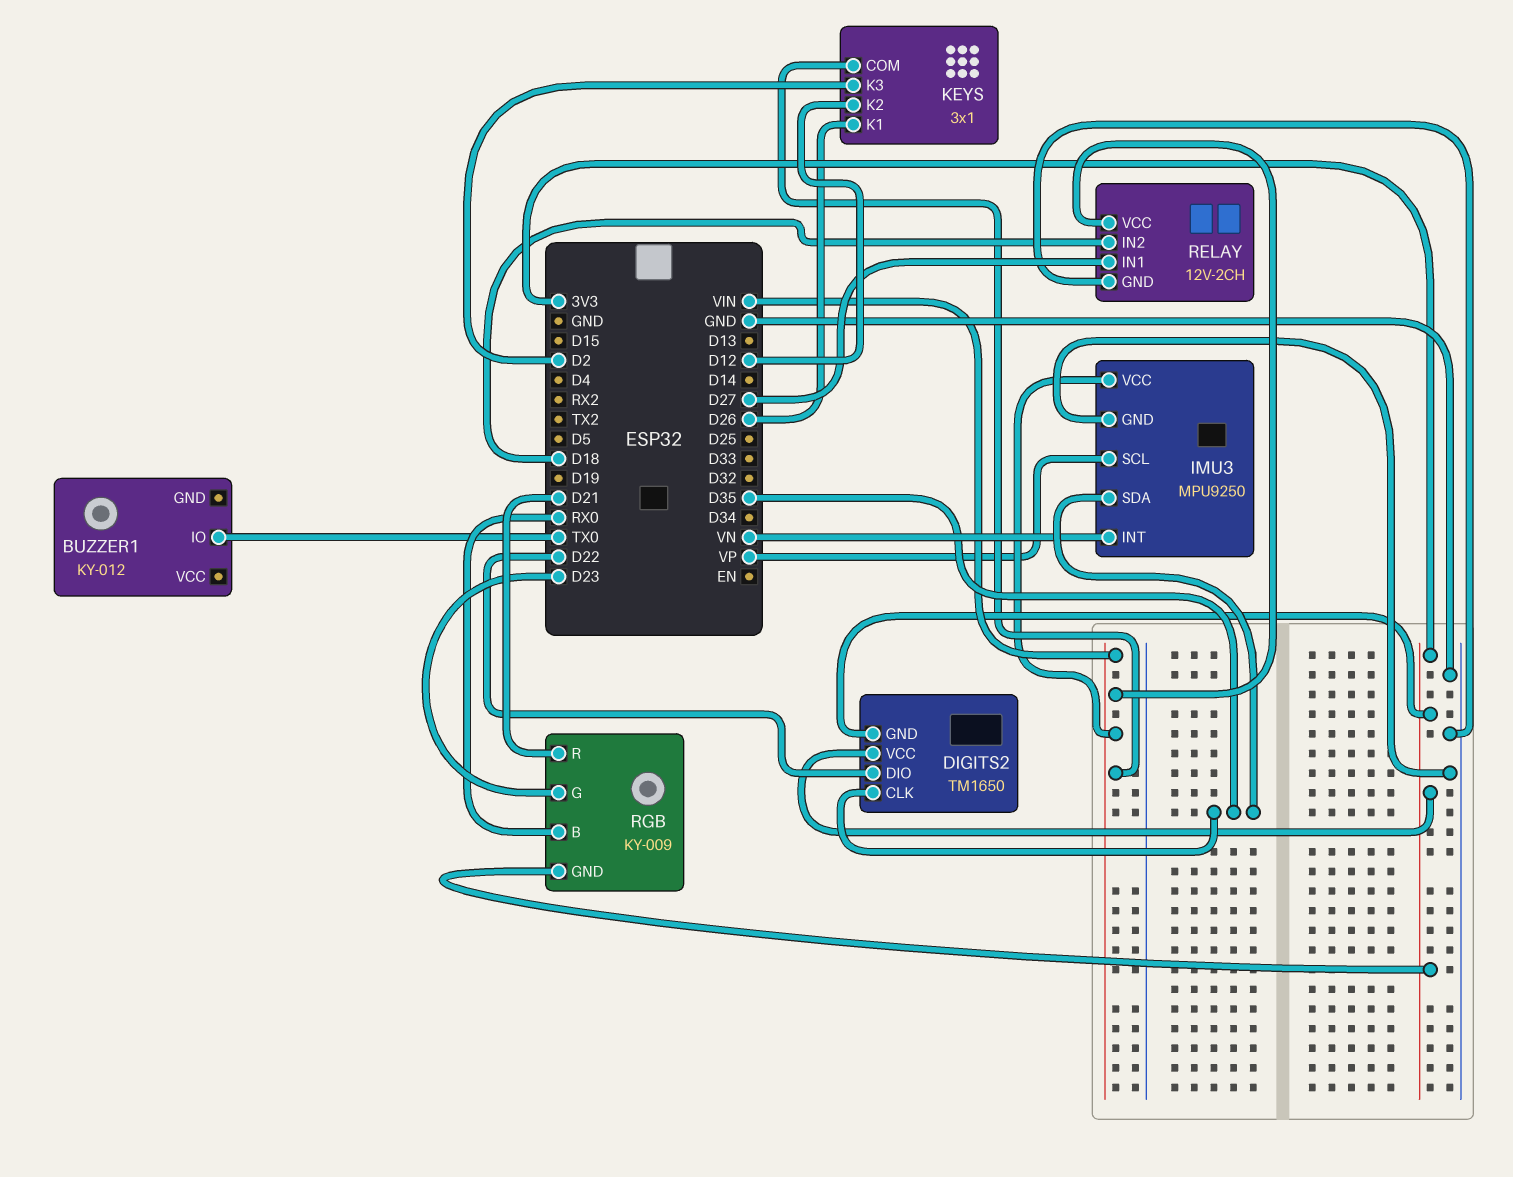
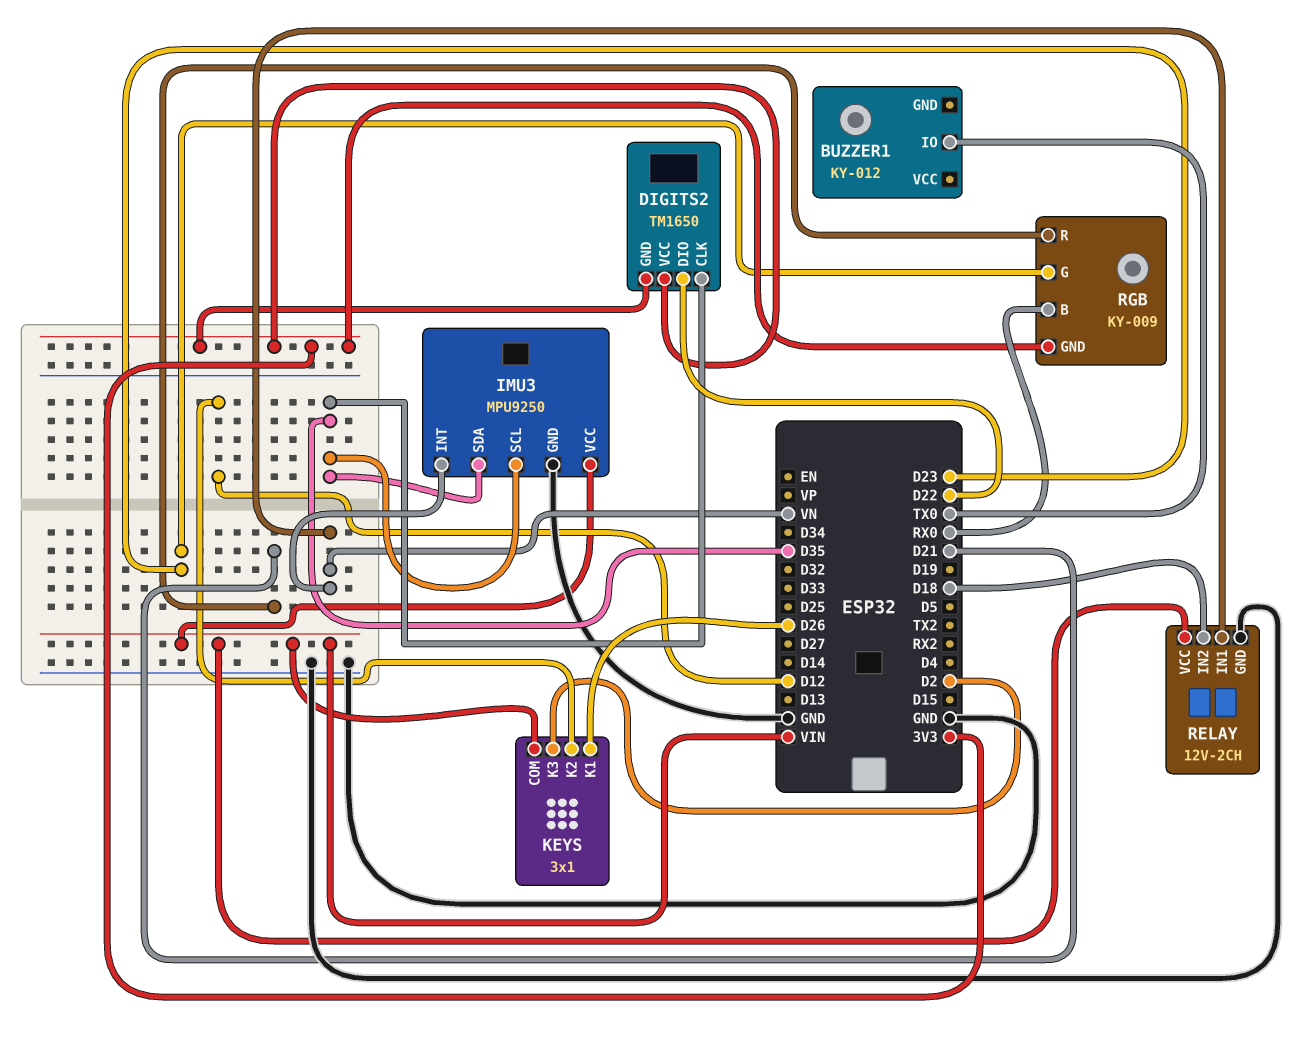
IMU3 pin SCL: VP -> D35
RELAY pin IN1: D27 -> VN

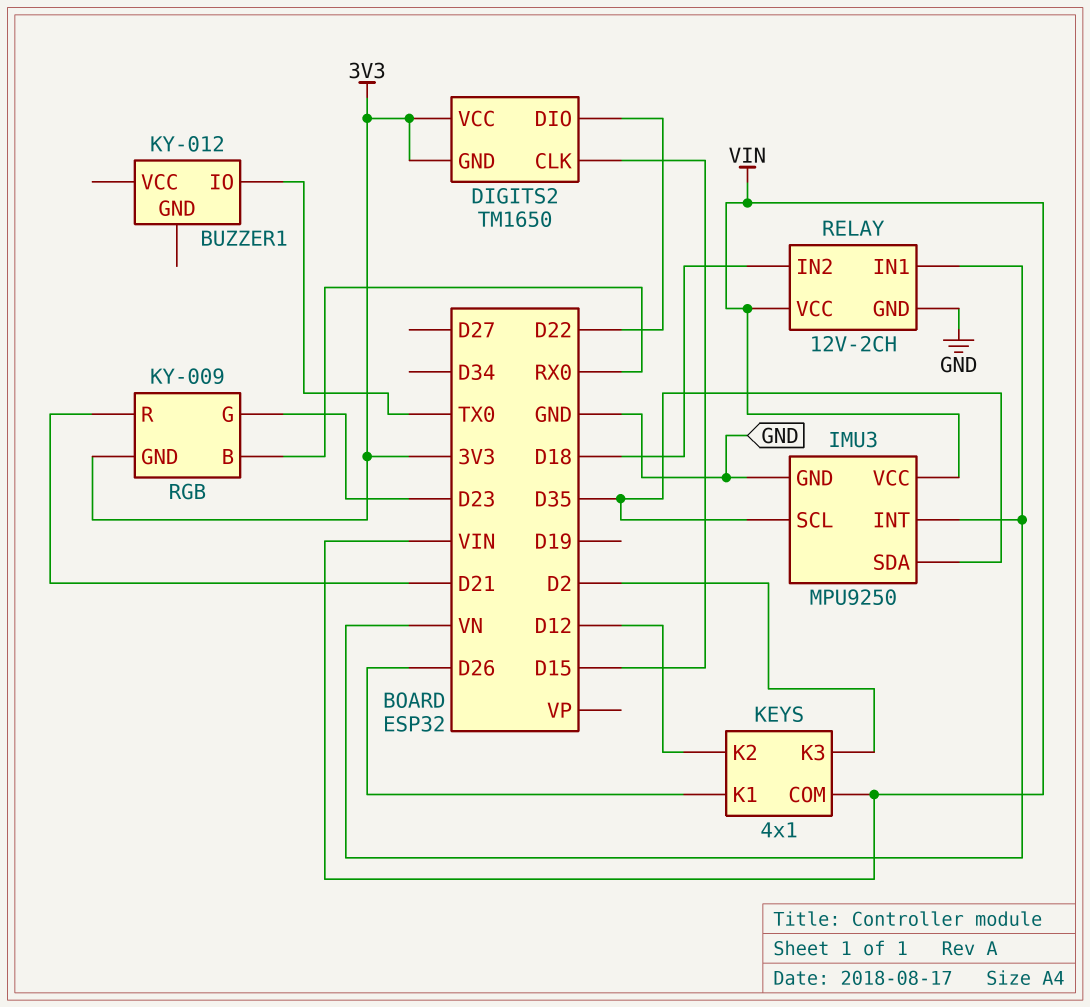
DIGITS2 pin CLK: D35 -> D15
KEYS: 3x1 -> 4x1

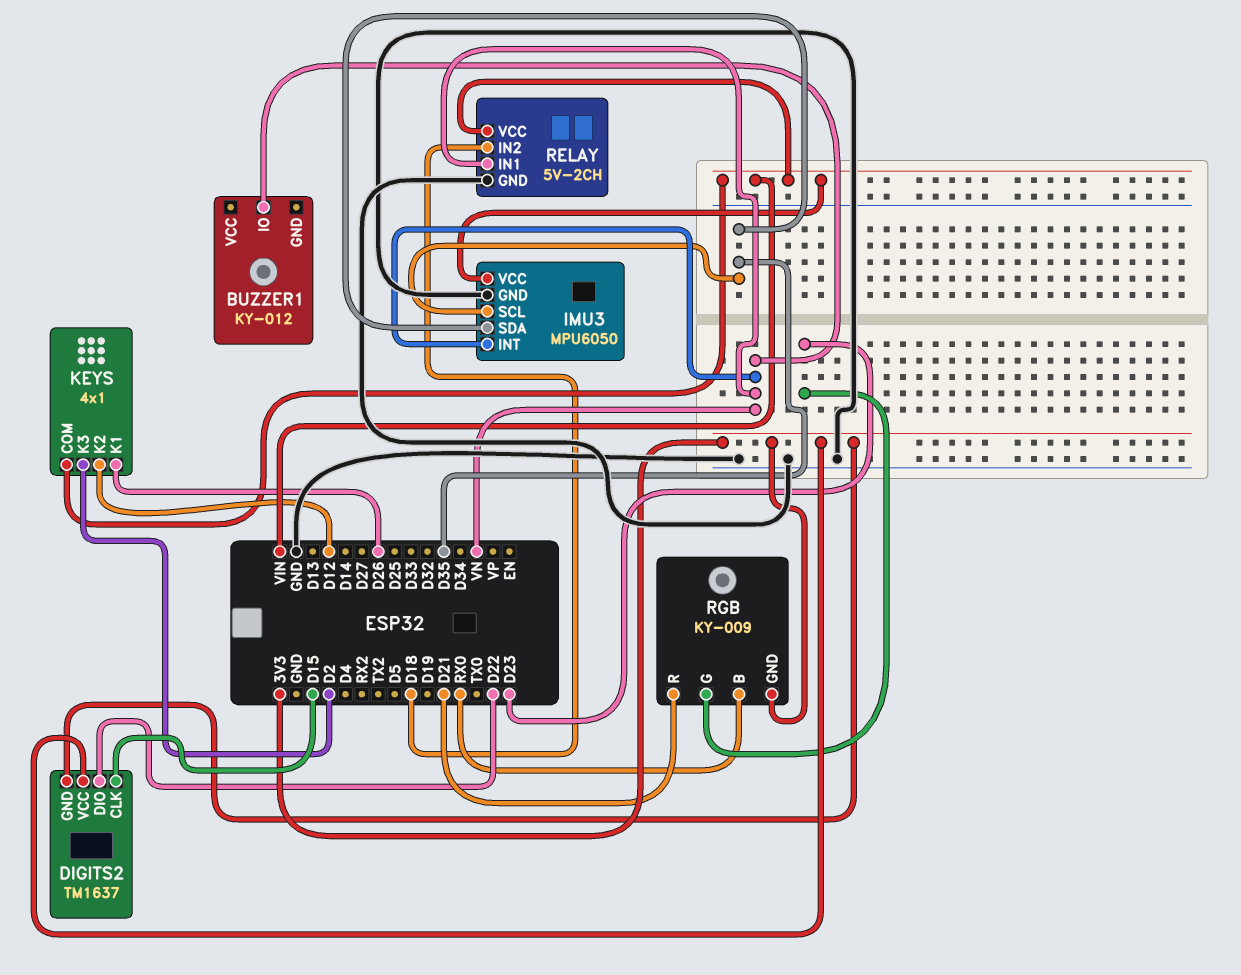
BUZZER1 pin IO: TX0 -> VN
DIGITS2: TM1650 -> TM1637
IMU3: MPU9250 -> MPU6050
RELAY: 12V-2CH -> 5V-2CH

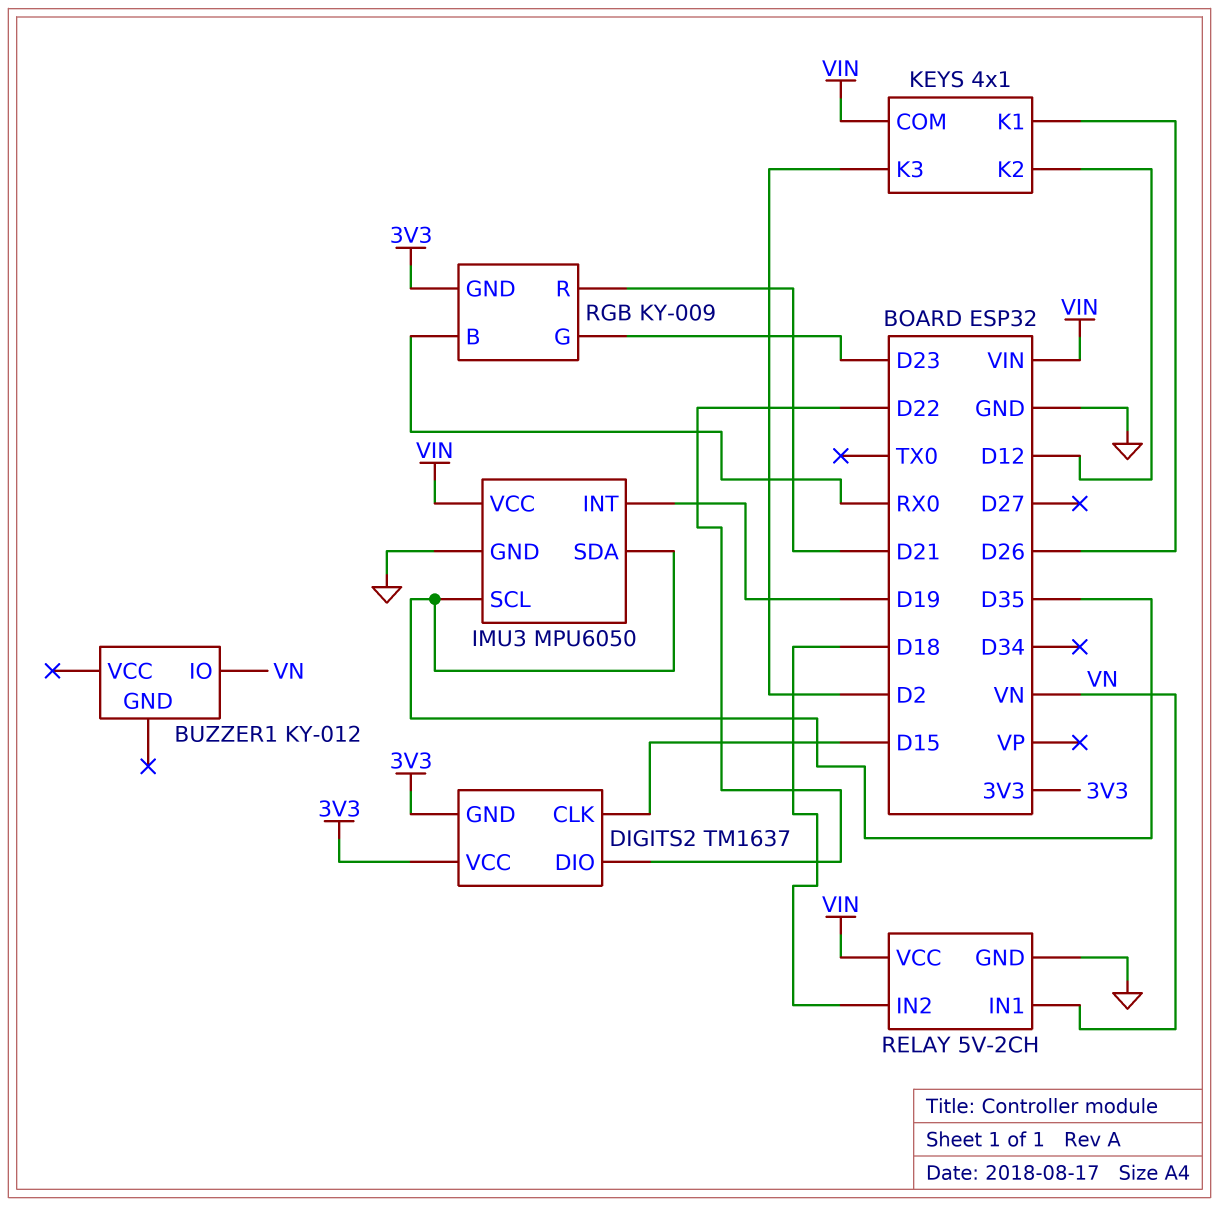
IMU3 pin INT: VN -> D19

